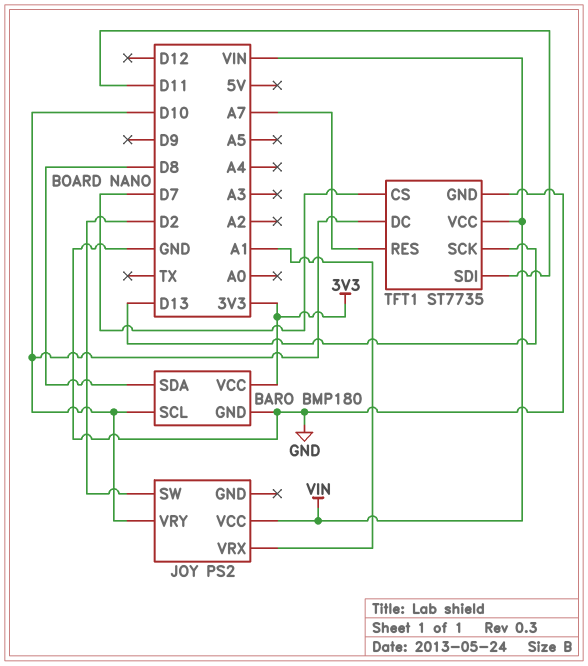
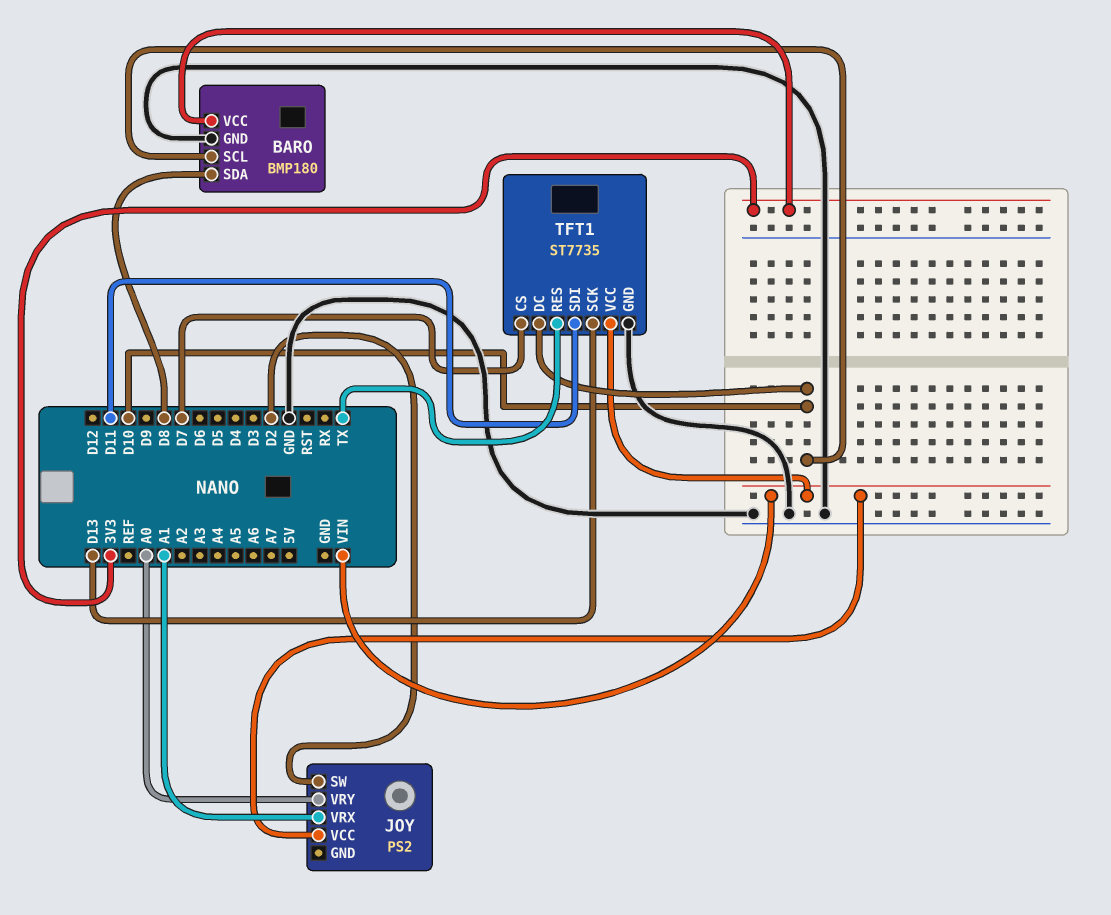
JOY pin VRY: D10 -> A0
TFT1 pin RES: A7 -> TX

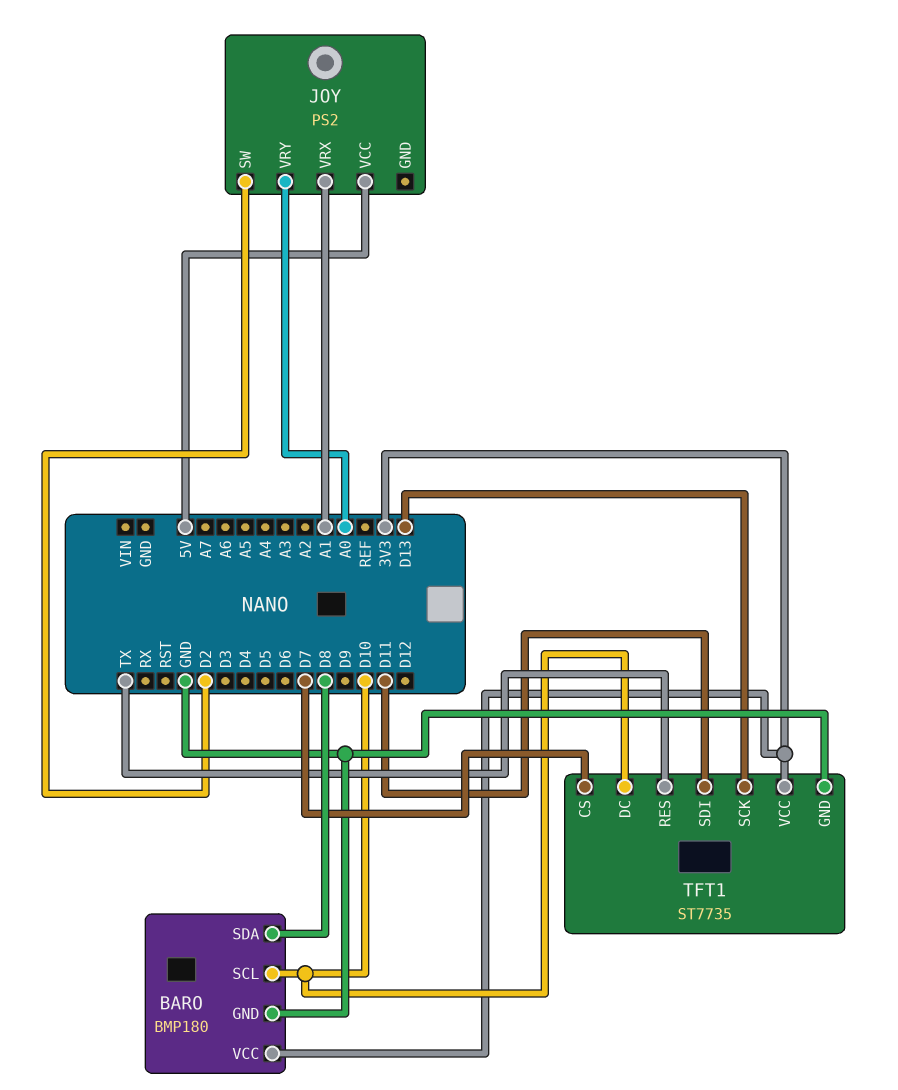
JOY pin VCC: VIN -> 5V
TFT1 pin VCC: VIN -> 3V3

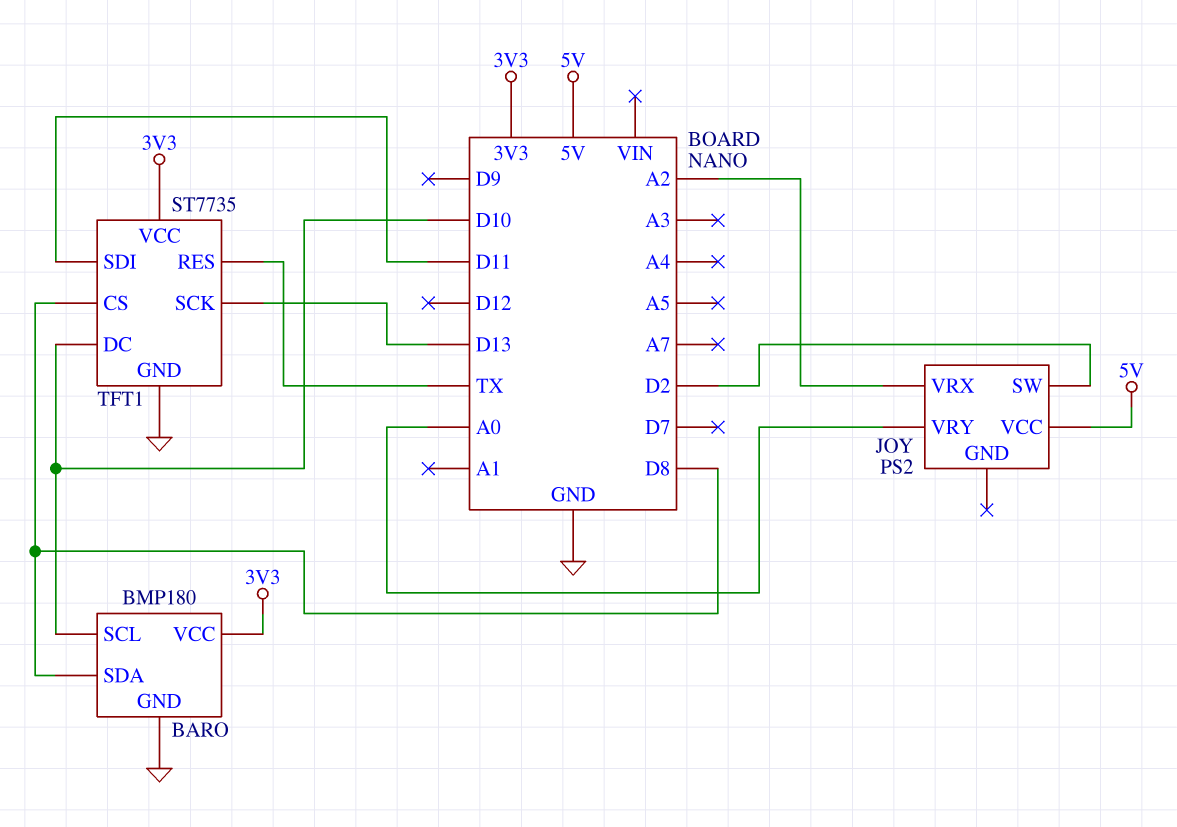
JOY pin VRX: A1 -> A2
TFT1 pin CS: D7 -> D8

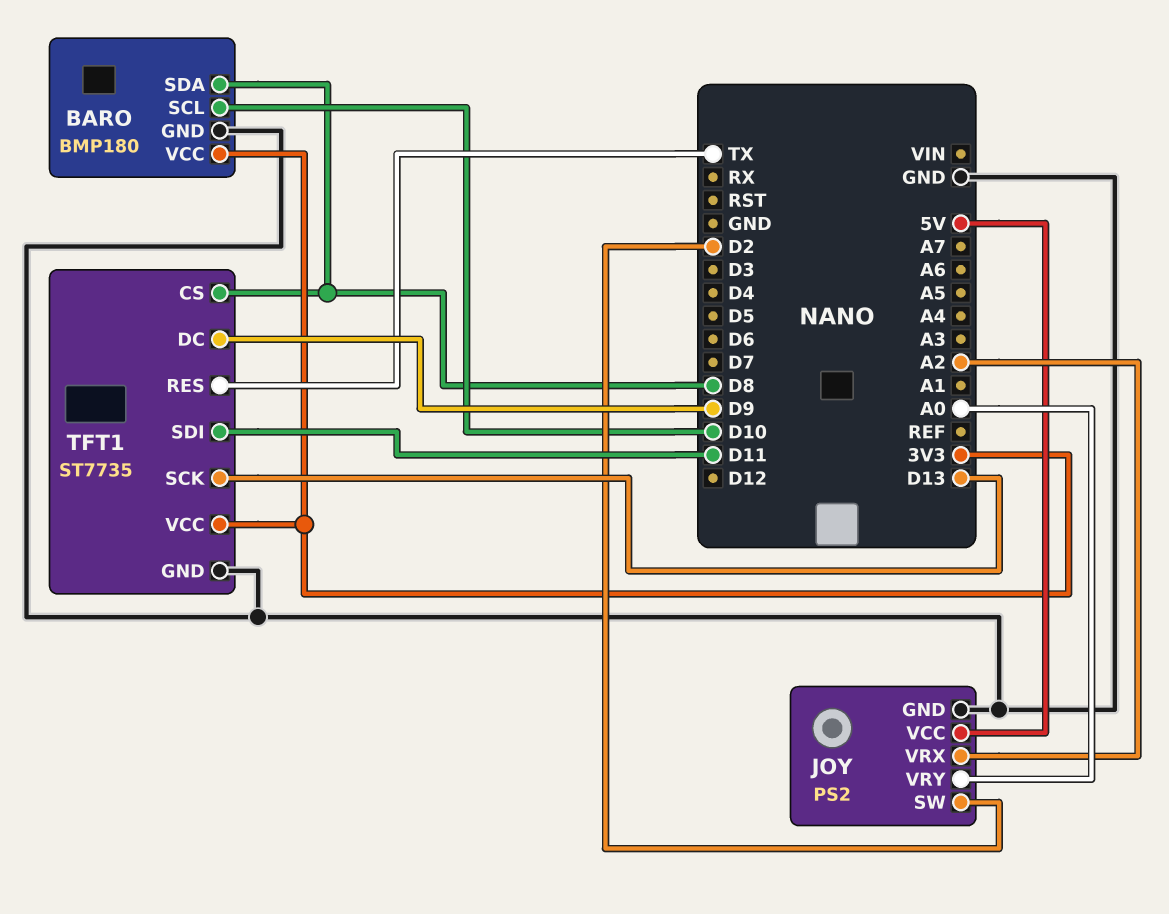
JOY pin GND: none -> GND
TFT1 pin DC: D10 -> D9

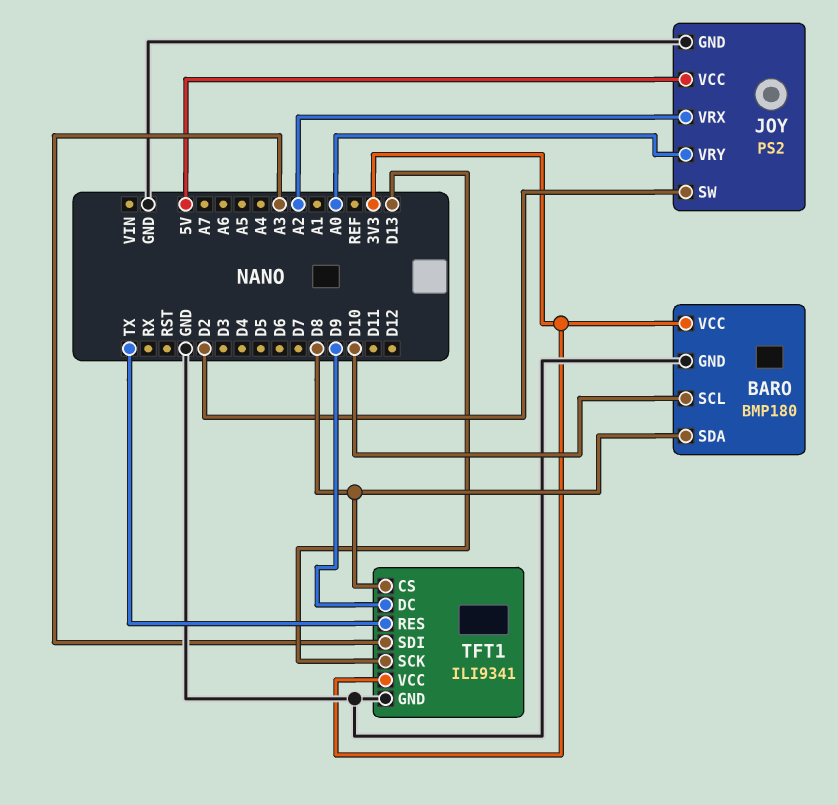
TFT1: ST7735 -> ILI9341
TFT1 pin SDI: D11 -> A3

